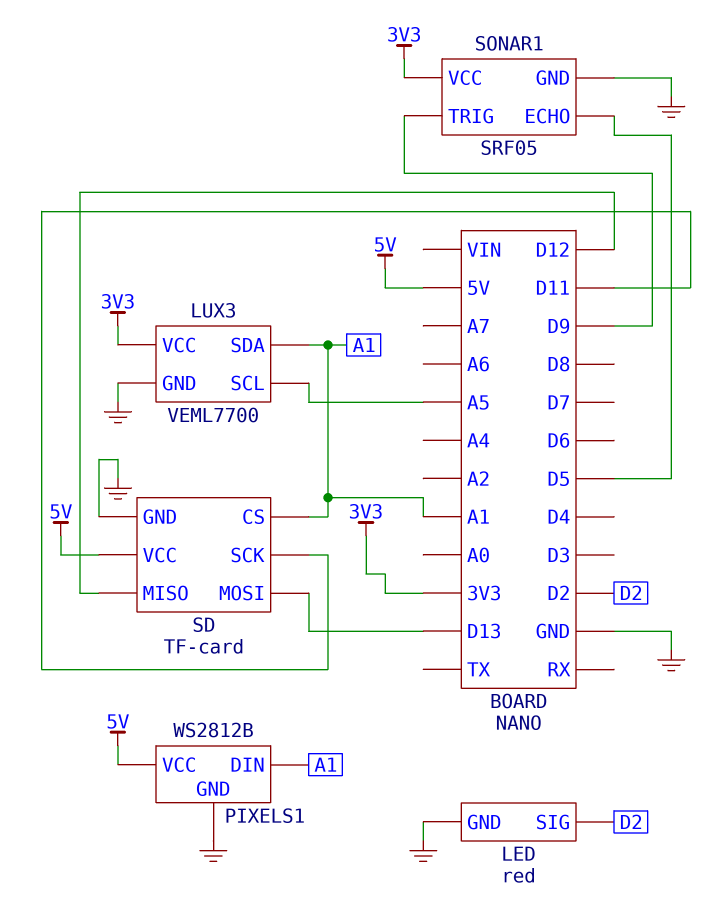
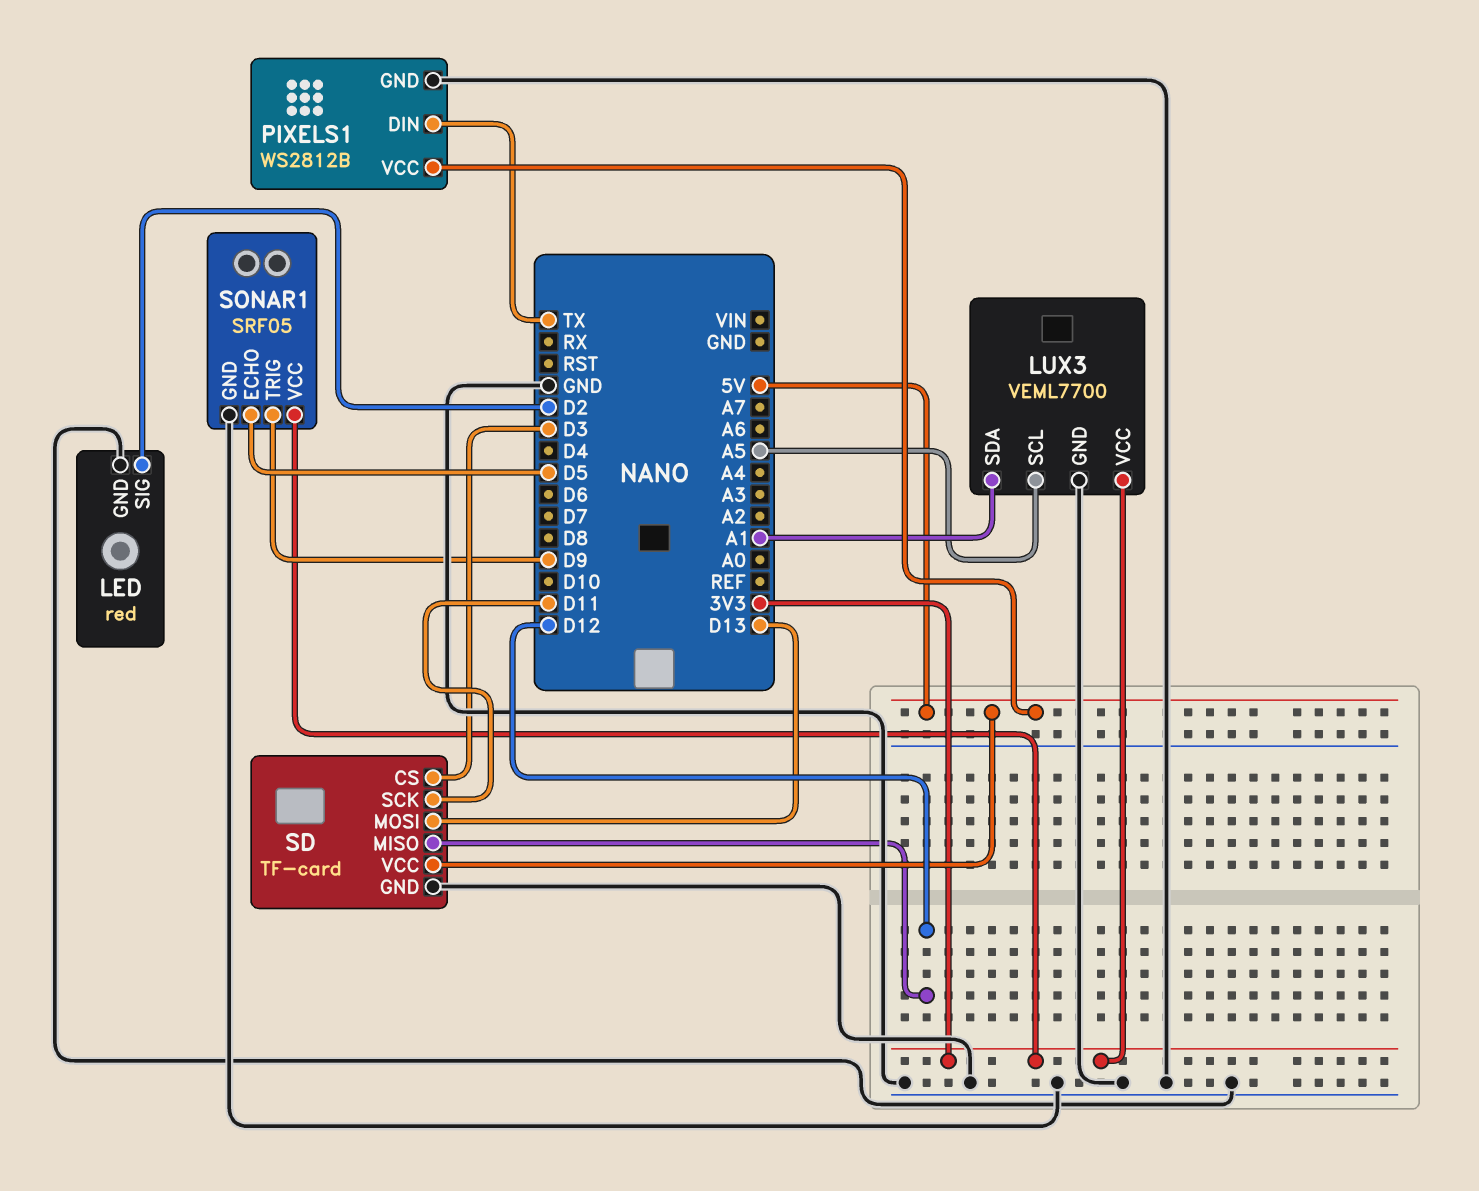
PIXELS1 pin DIN: A1 -> TX
SD pin CS: A1 -> D3

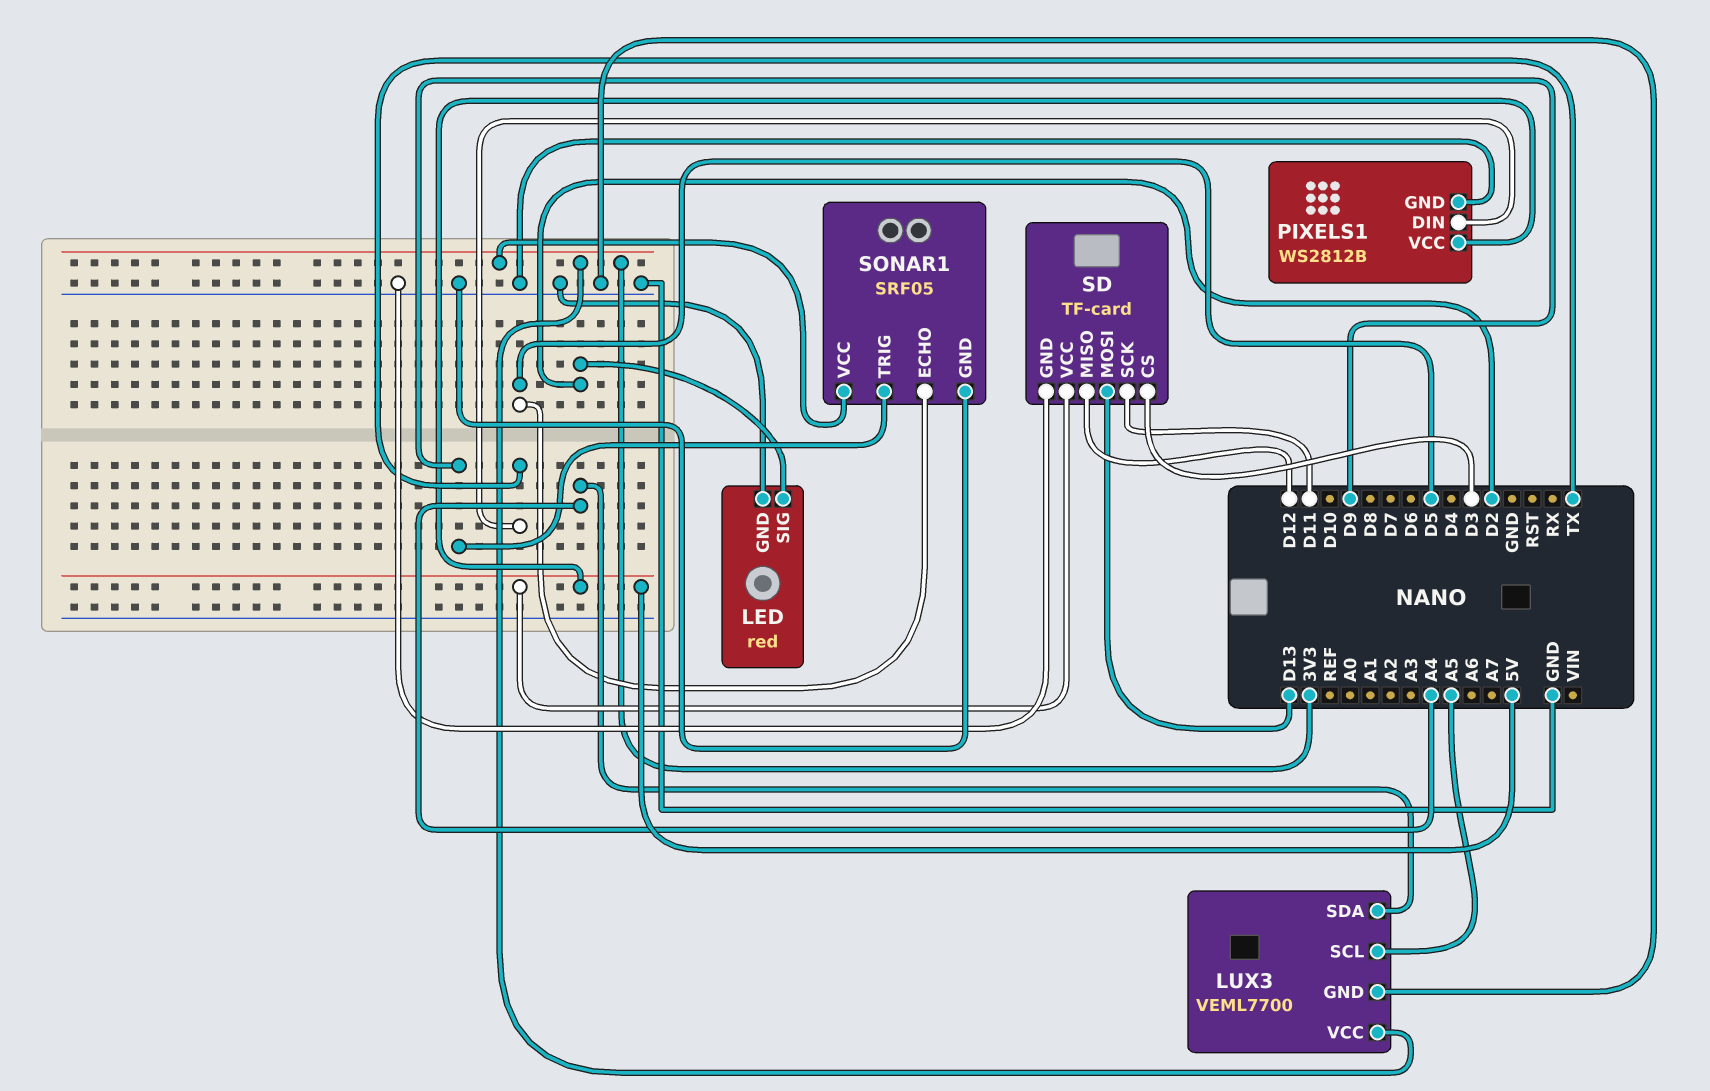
LUX3 pin SDA: A1 -> A4

